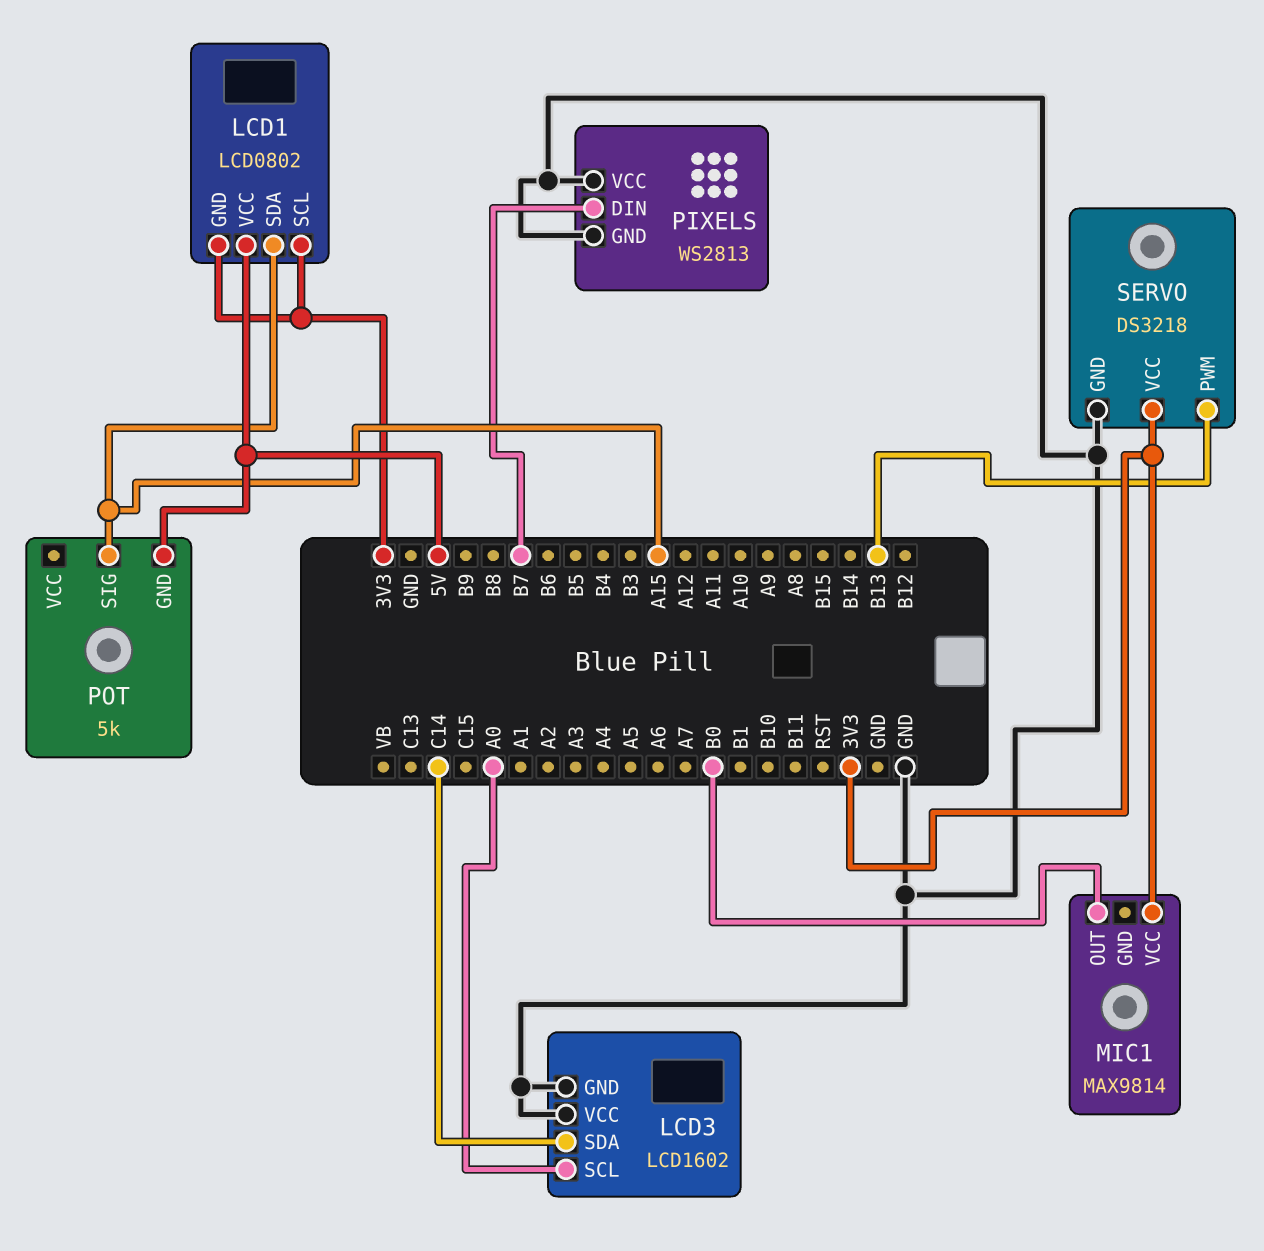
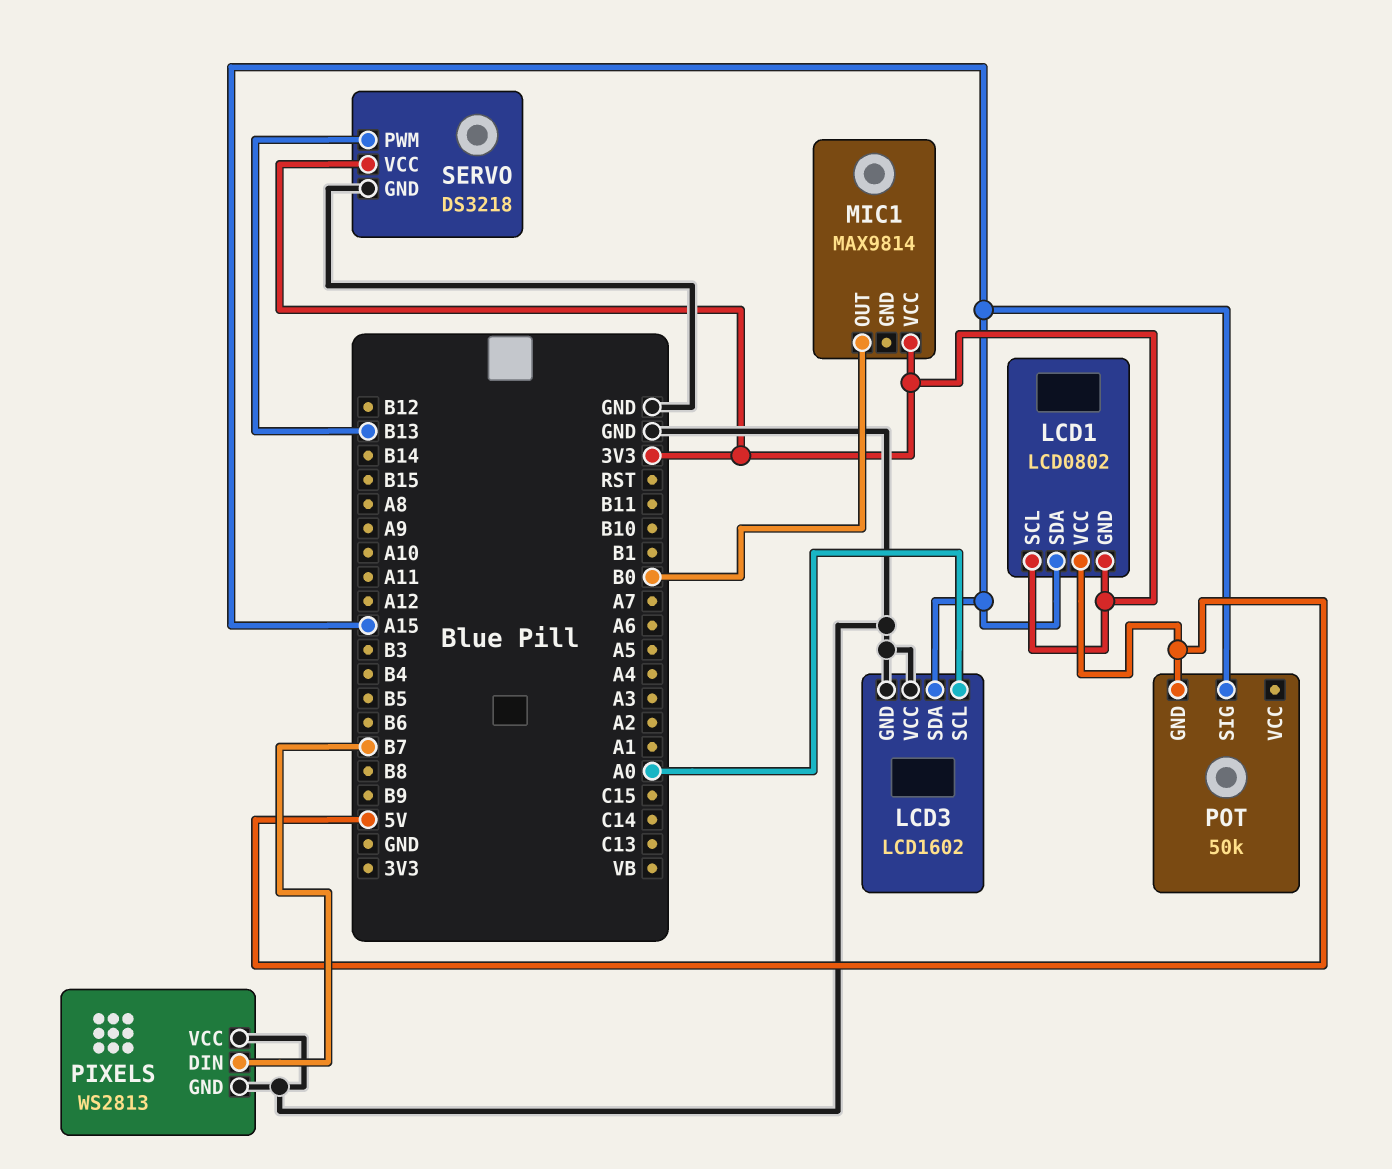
LCD3 pin SDA: C14 -> A15
POT: 5k -> 50k

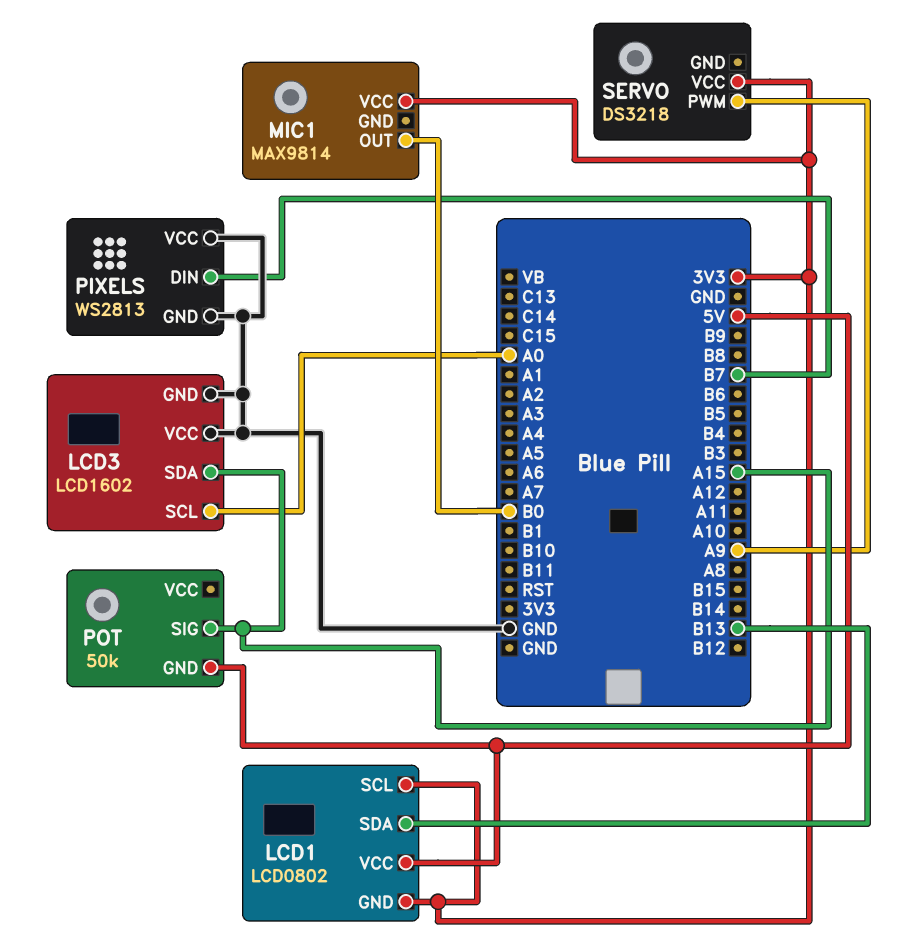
LCD1 pin SDA: A15 -> B13
SERVO pin GND: GND -> none
SERVO pin PWM: B13 -> A9

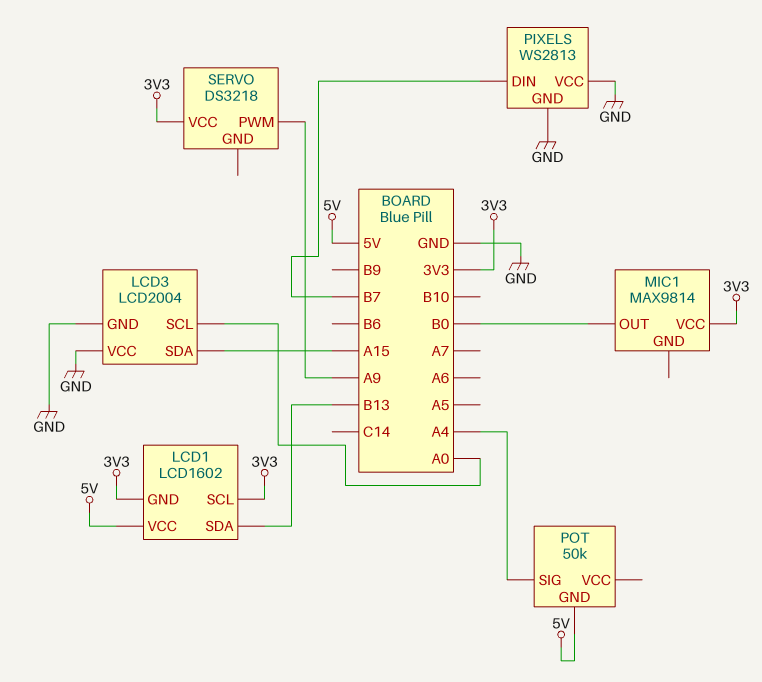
LCD1: LCD0802 -> LCD1602
LCD3: LCD1602 -> LCD2004
POT pin SIG: A15 -> A4

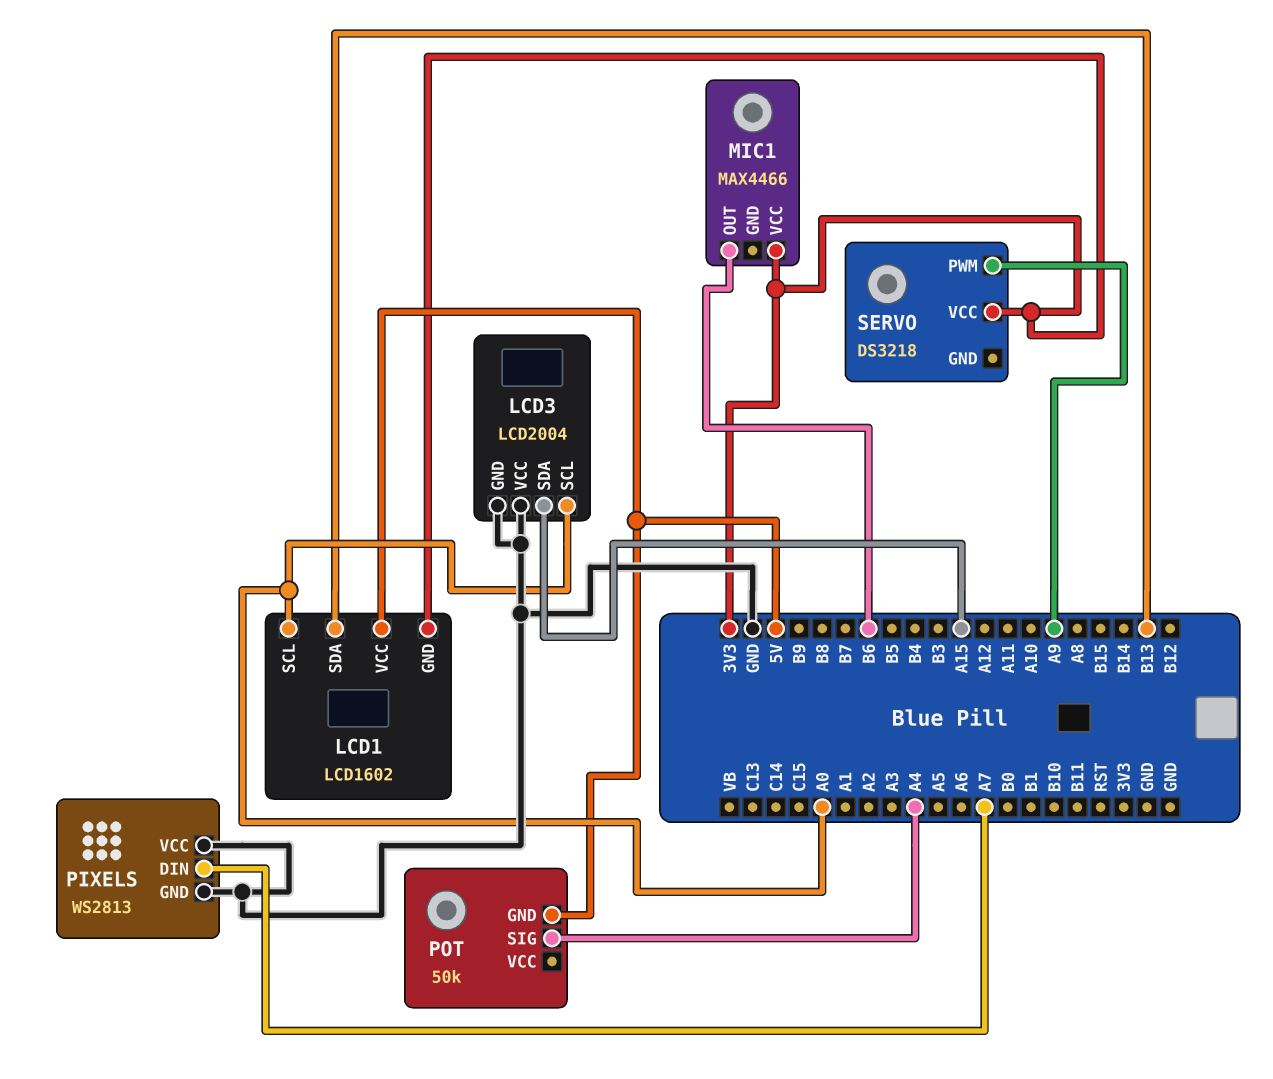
LCD1 pin SCL: 3V3 -> A0
MIC1: MAX9814 -> MAX4466
MIC1 pin OUT: B0 -> B6
PIXELS pin DIN: B7 -> A7

